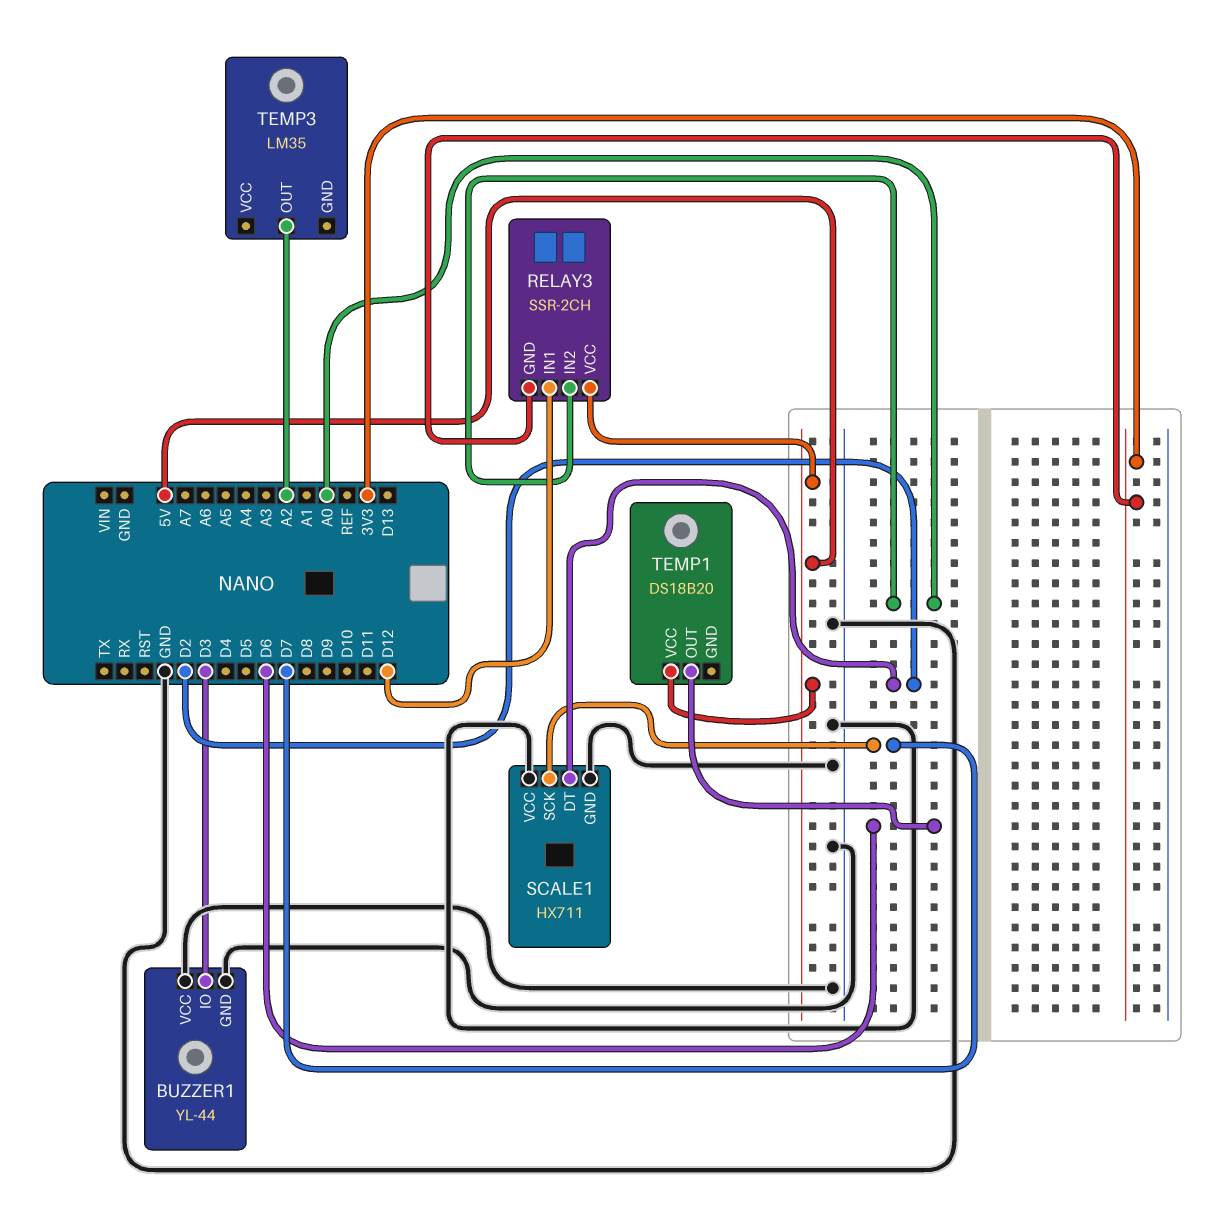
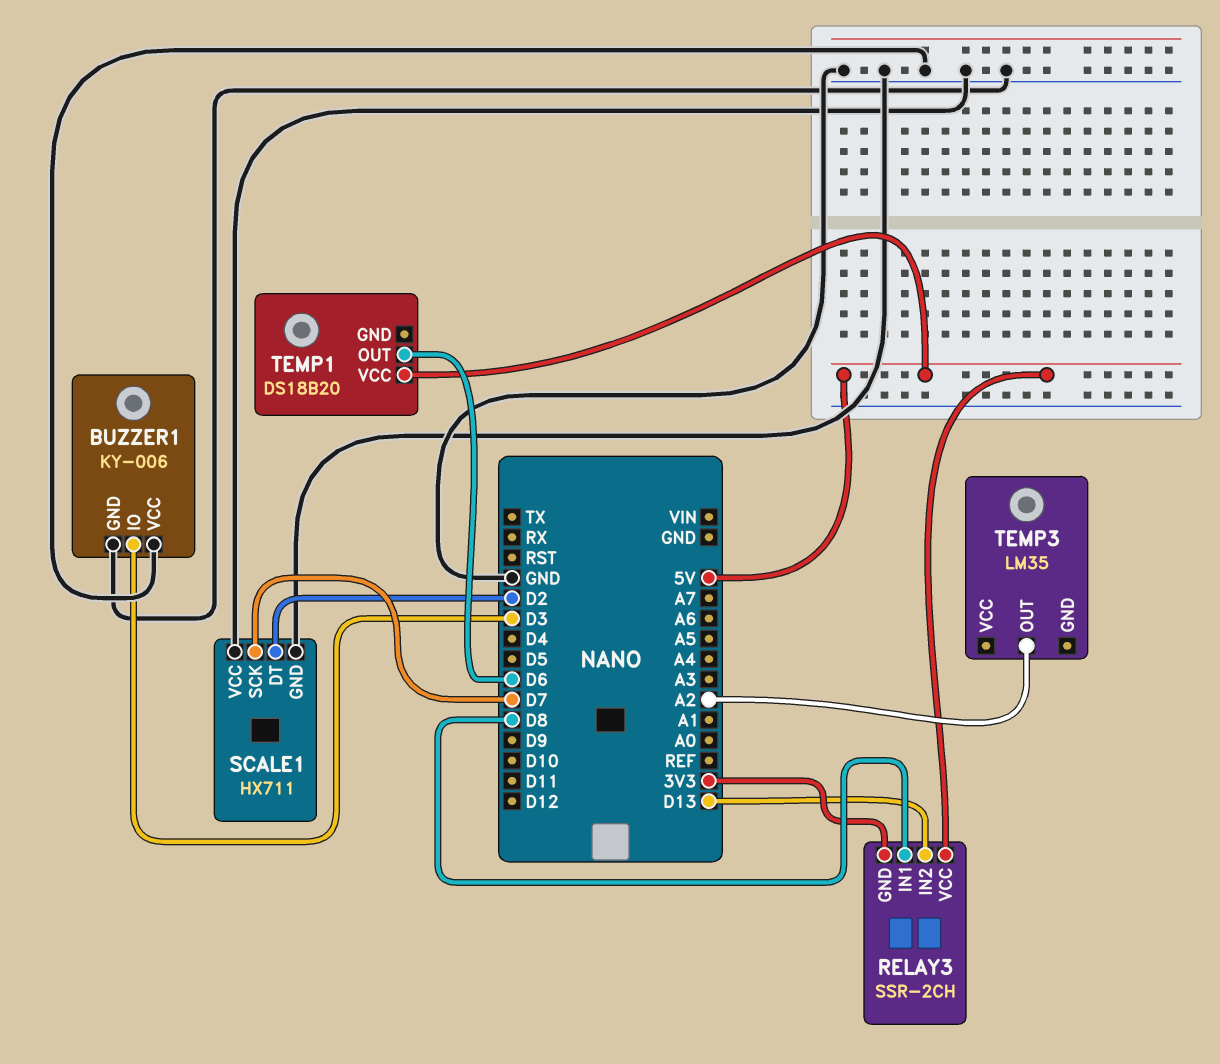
BUZZER1: YL-44 -> KY-006
RELAY3 pin IN1: D12 -> D8
RELAY3 pin IN2: A0 -> D13

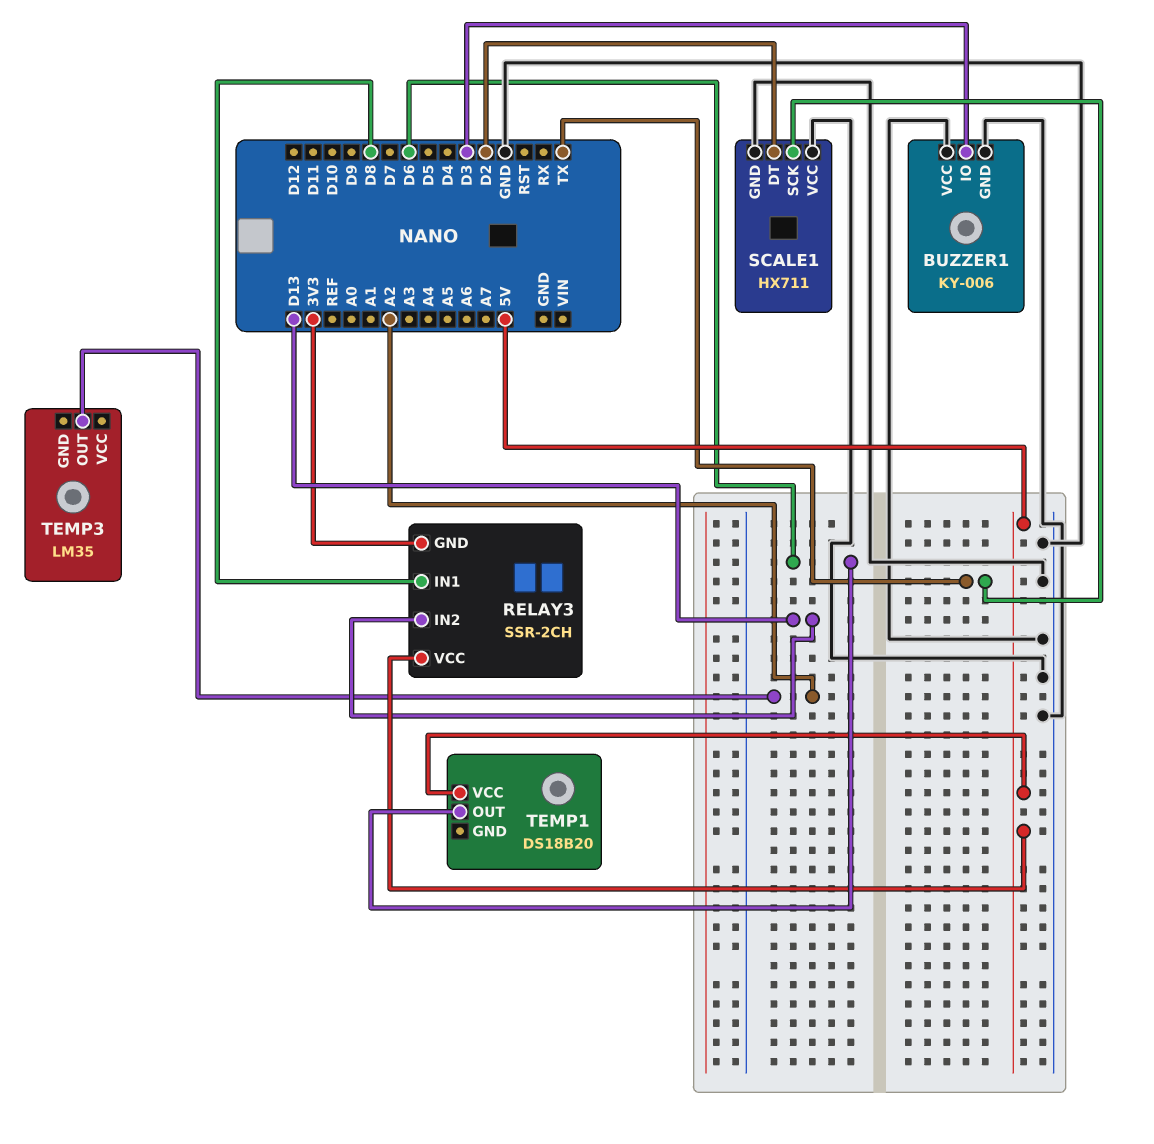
SCALE1 pin SCK: D7 -> TX

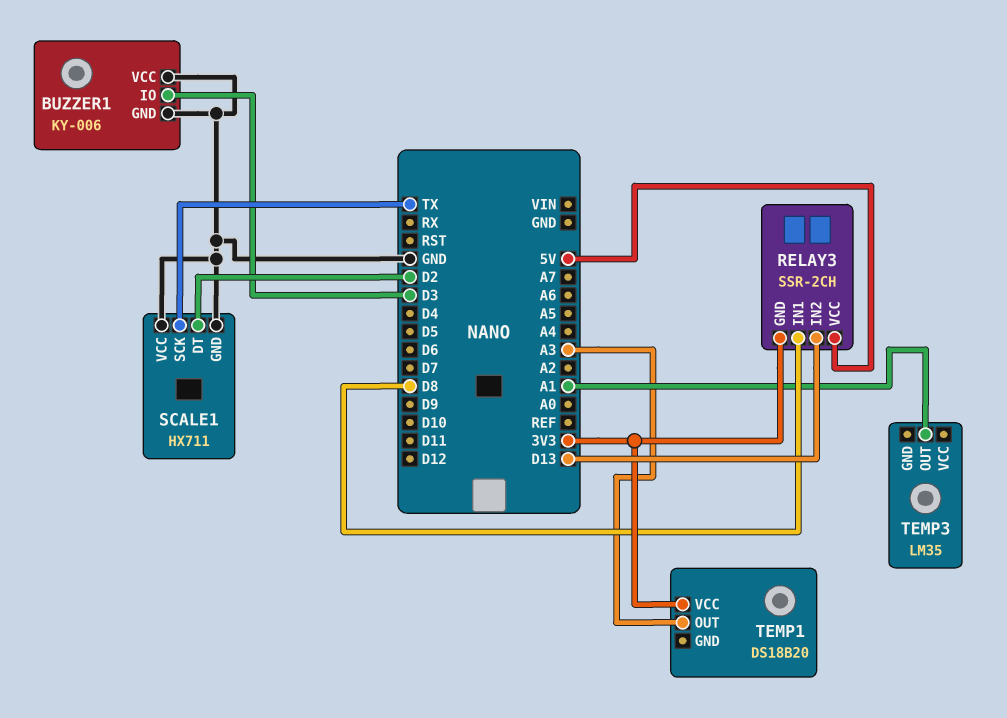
TEMP1 pin OUT: D6 -> A3
TEMP1 pin VCC: 5V -> 3V3
TEMP3 pin OUT: A2 -> A1

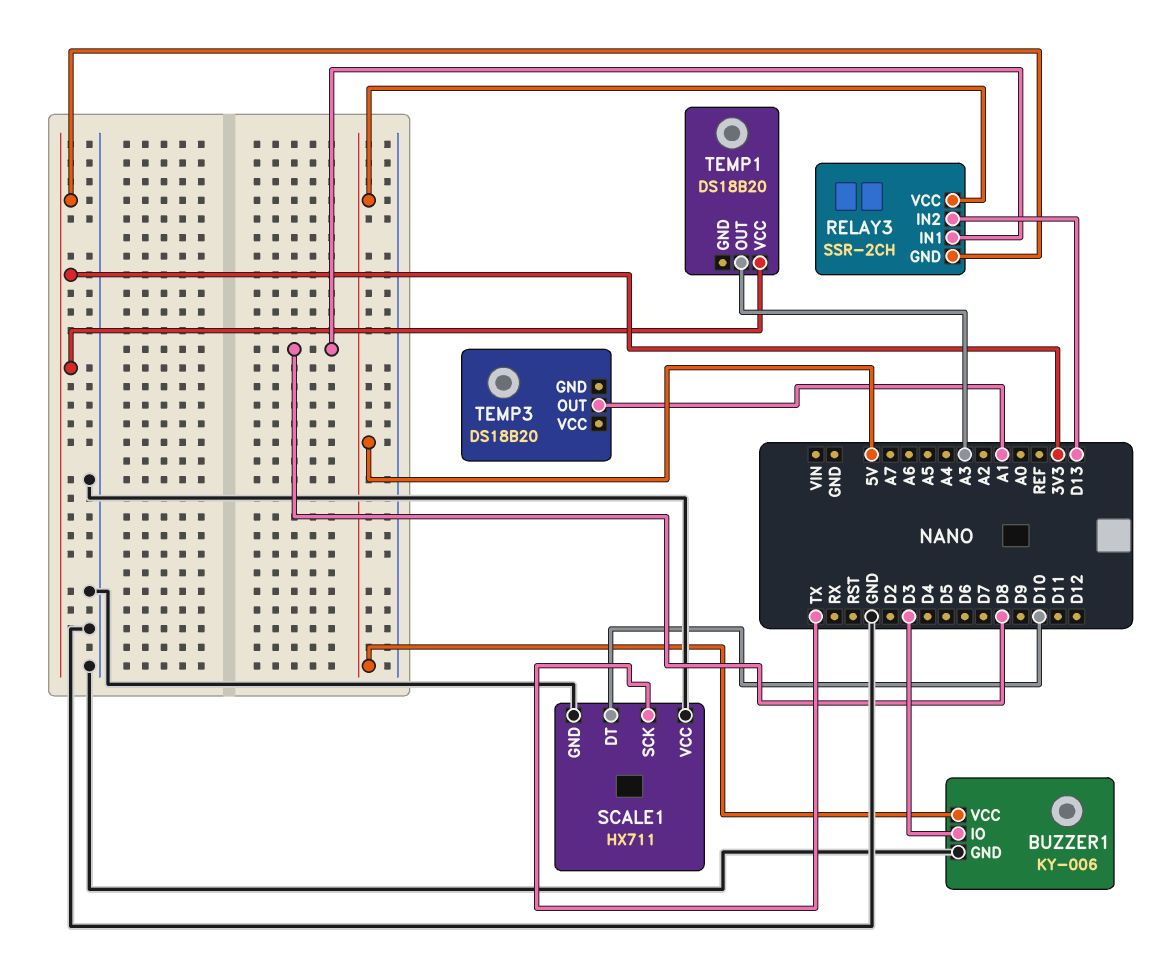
BUZZER1 pin VCC: GND -> 5V
SCALE1 pin DT: D2 -> D10
TEMP3: LM35 -> DS18B20

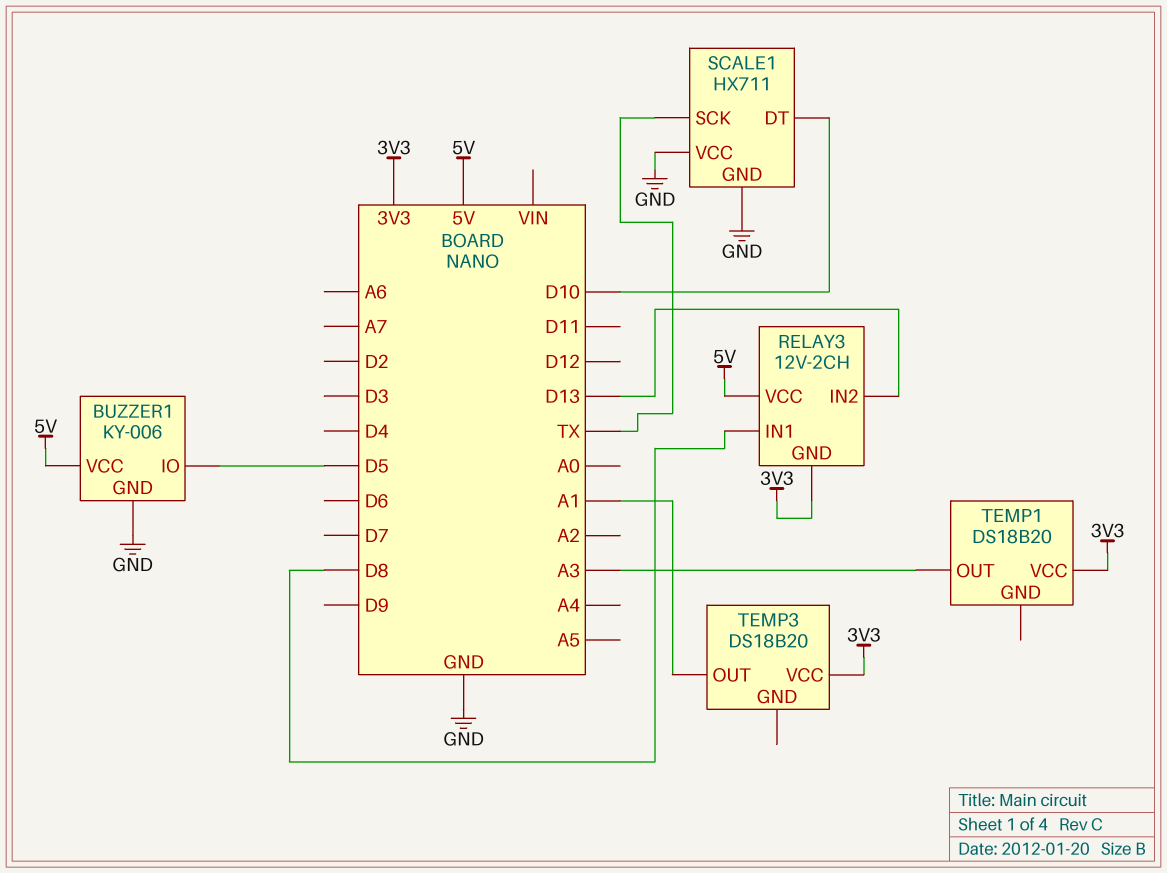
BUZZER1 pin IO: D3 -> D5
RELAY3: SSR-2CH -> 12V-2CH
TEMP3 pin VCC: none -> 3V3

